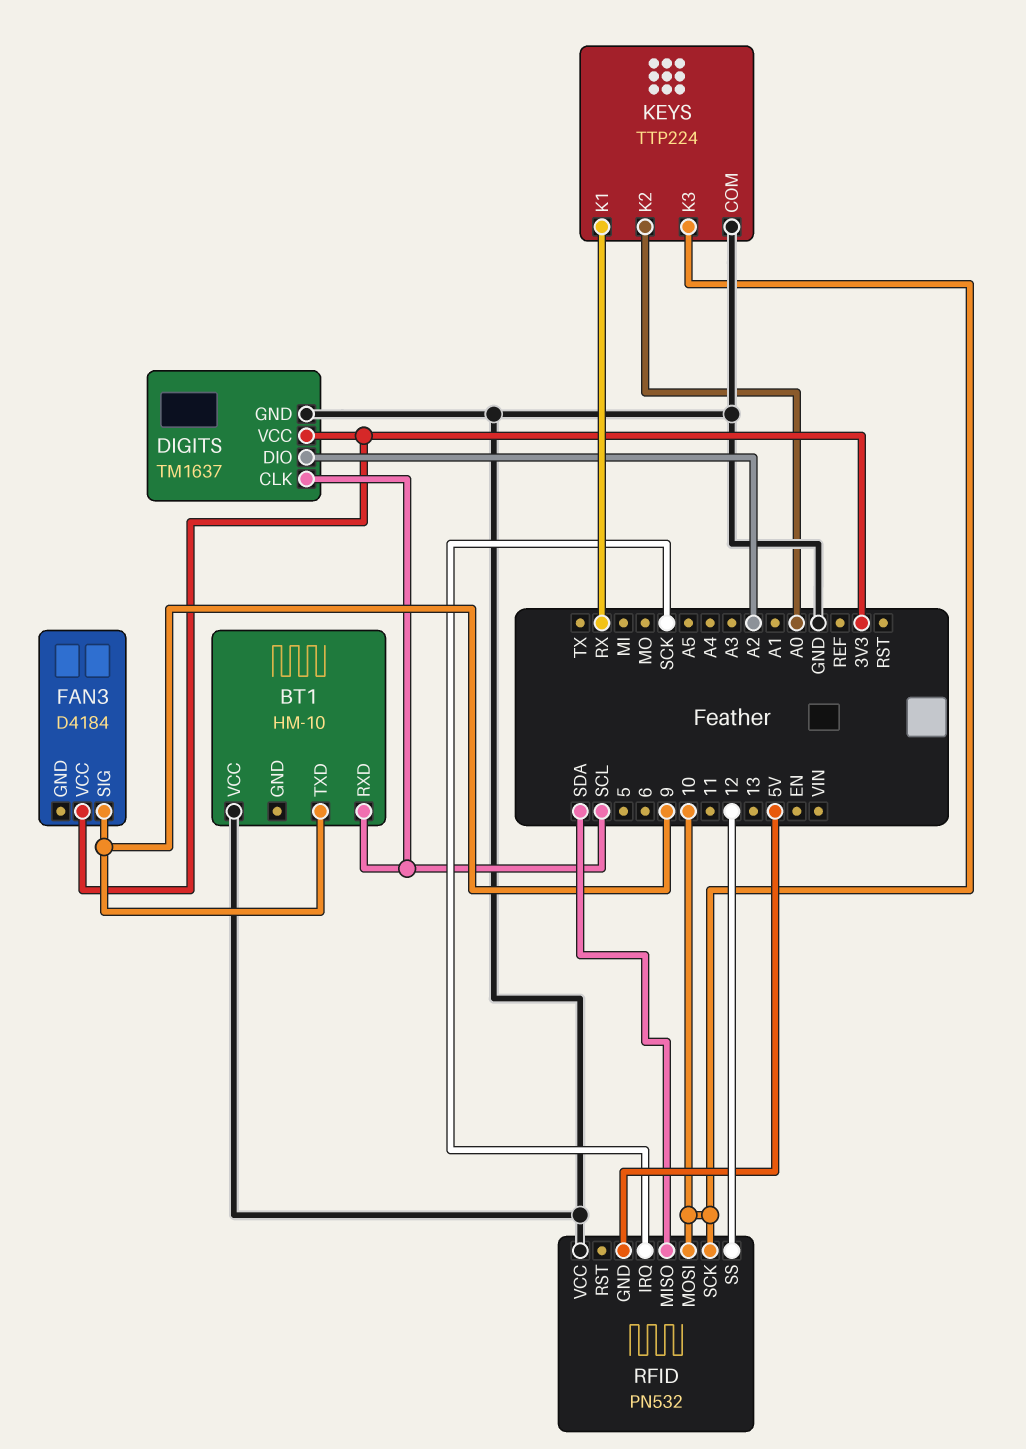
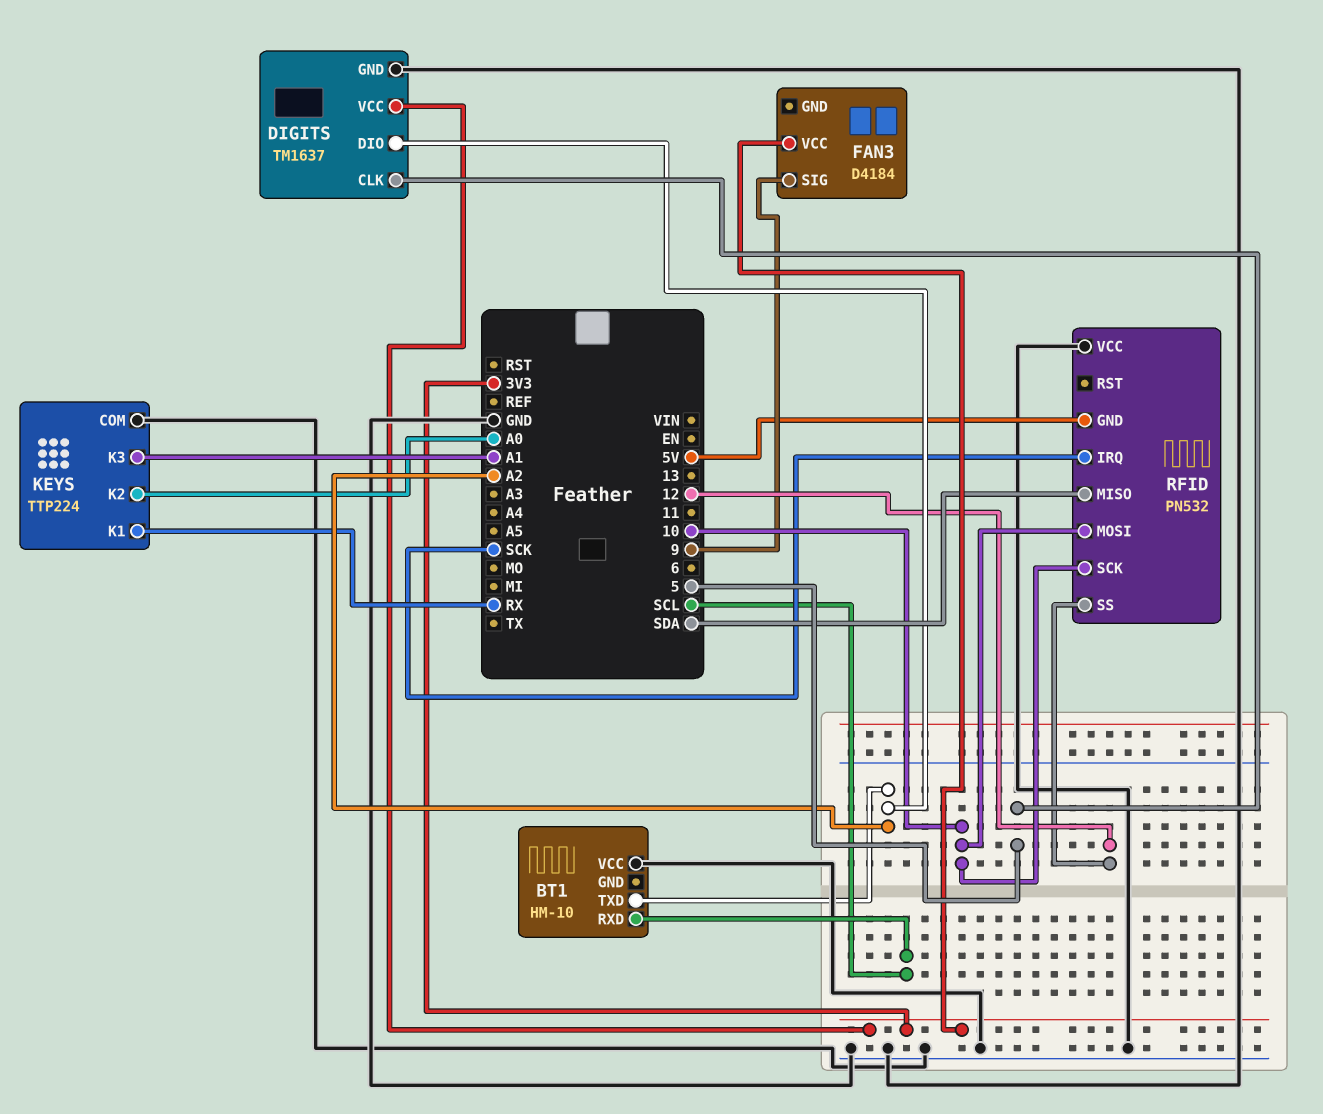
BT1 pin TXD: 9 -> A2
DIGITS pin CLK: SCL -> 5
KEYS pin K3: 10 -> A1

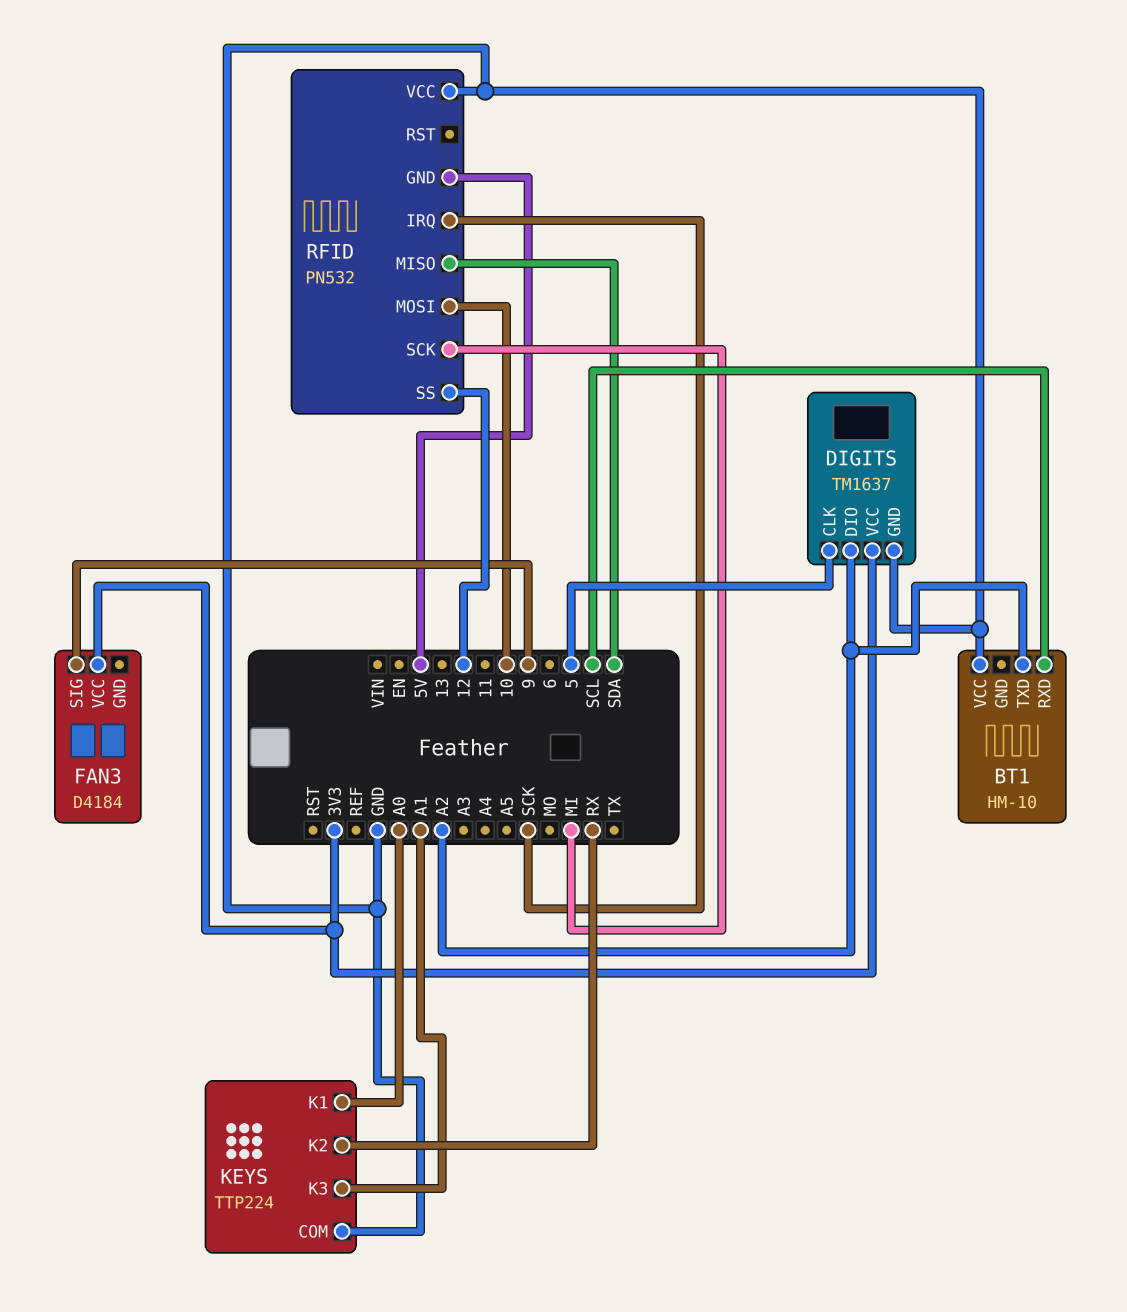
KEYS pin K1: RX -> A0
KEYS pin K2: A0 -> RX
RFID pin SCK: 10 -> MI

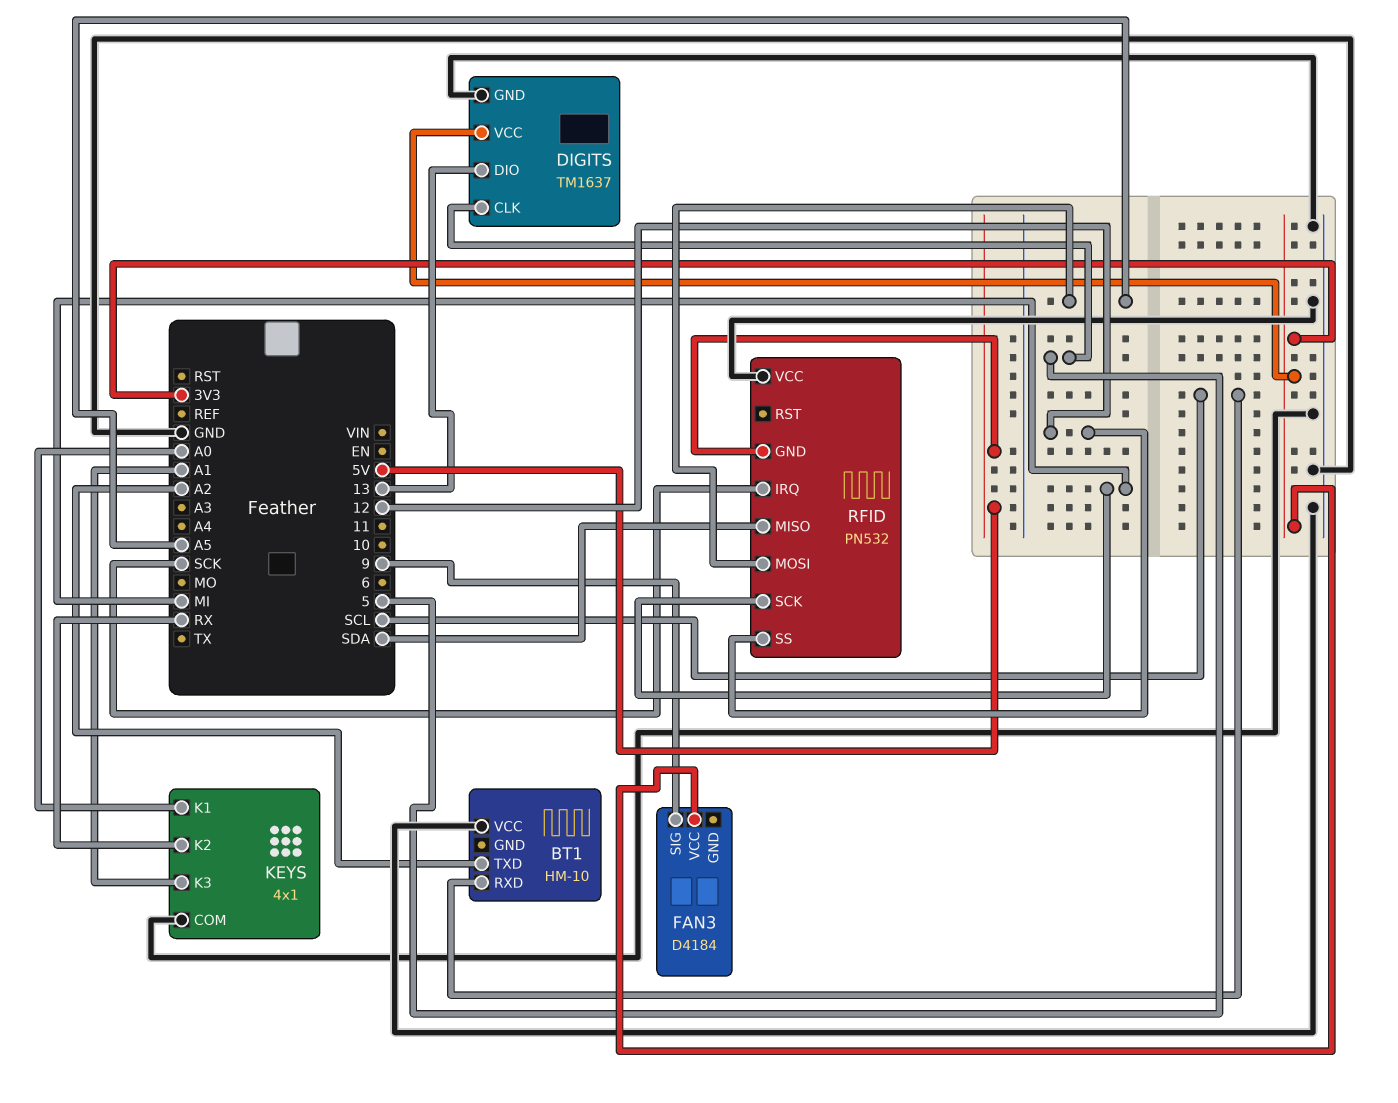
DIGITS pin DIO: A2 -> 13
KEYS: TTP224 -> 4x1
RFID pin MOSI: 10 -> A5

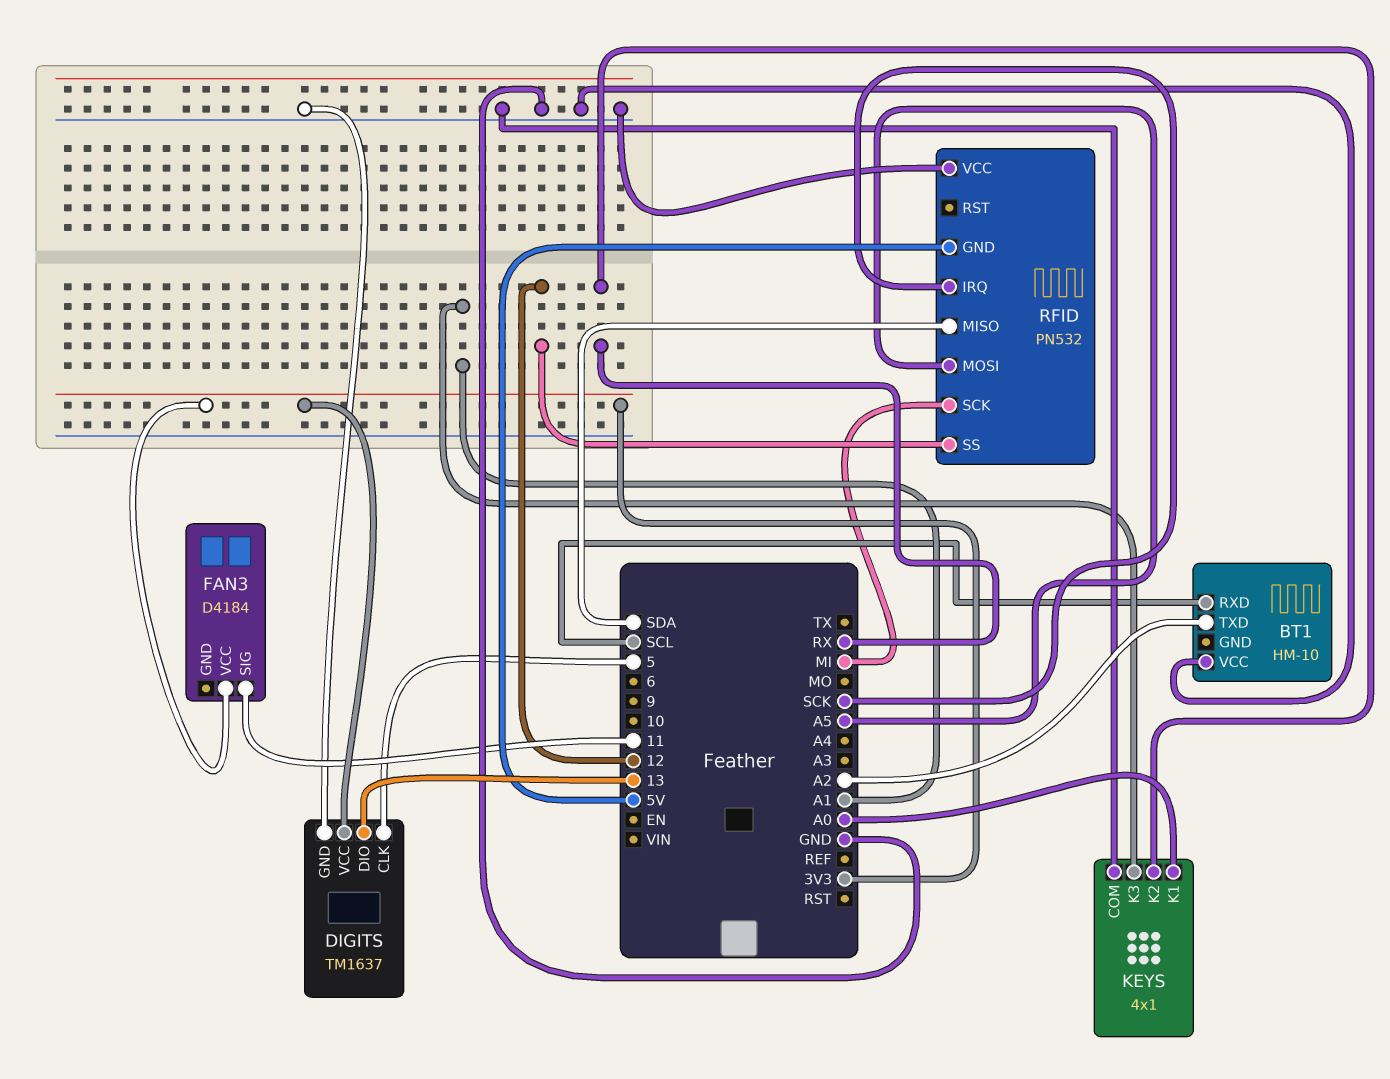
FAN3 pin SIG: 9 -> 11

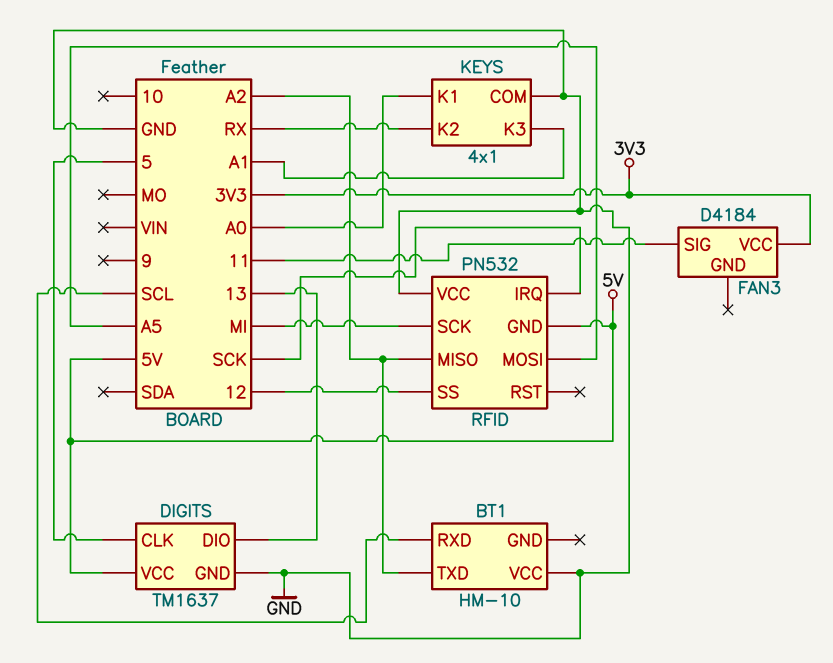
DIGITS pin VCC: 3V3 -> 5V
RFID pin MISO: SDA -> A2

